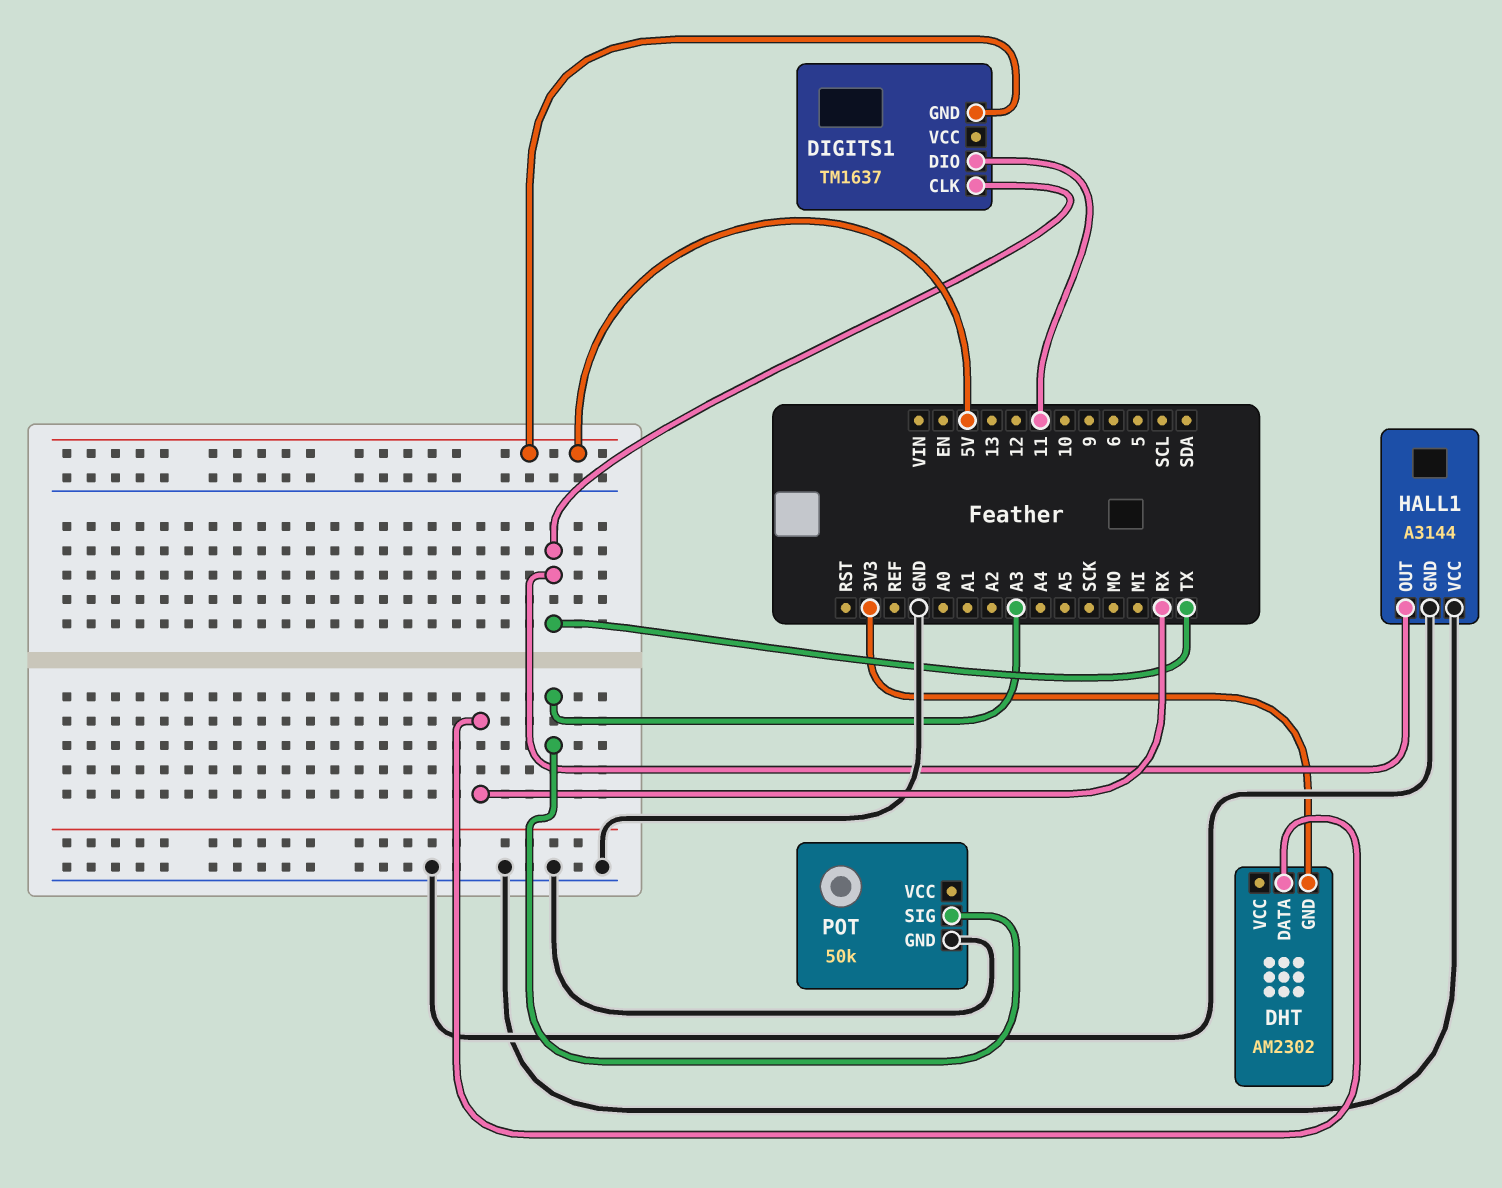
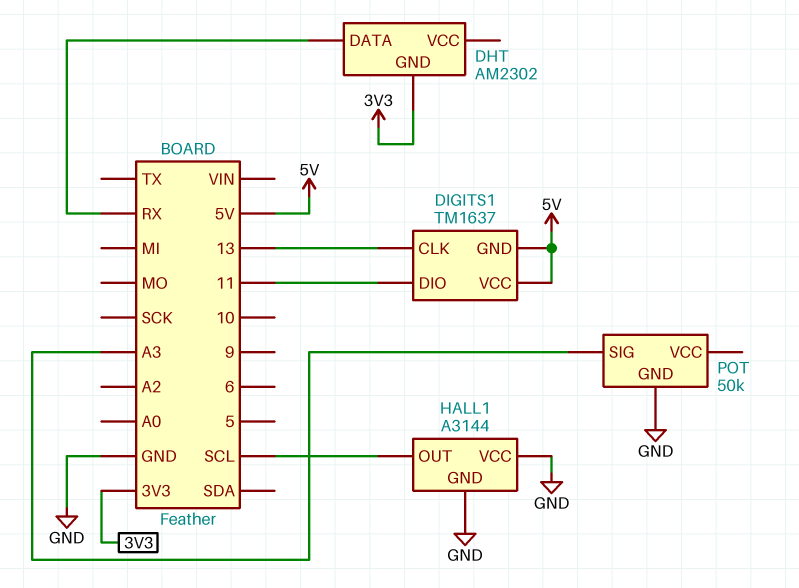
DIGITS1 pin CLK: TX -> 13
DIGITS1 pin VCC: none -> 5V
HALL1 pin OUT: TX -> SCL

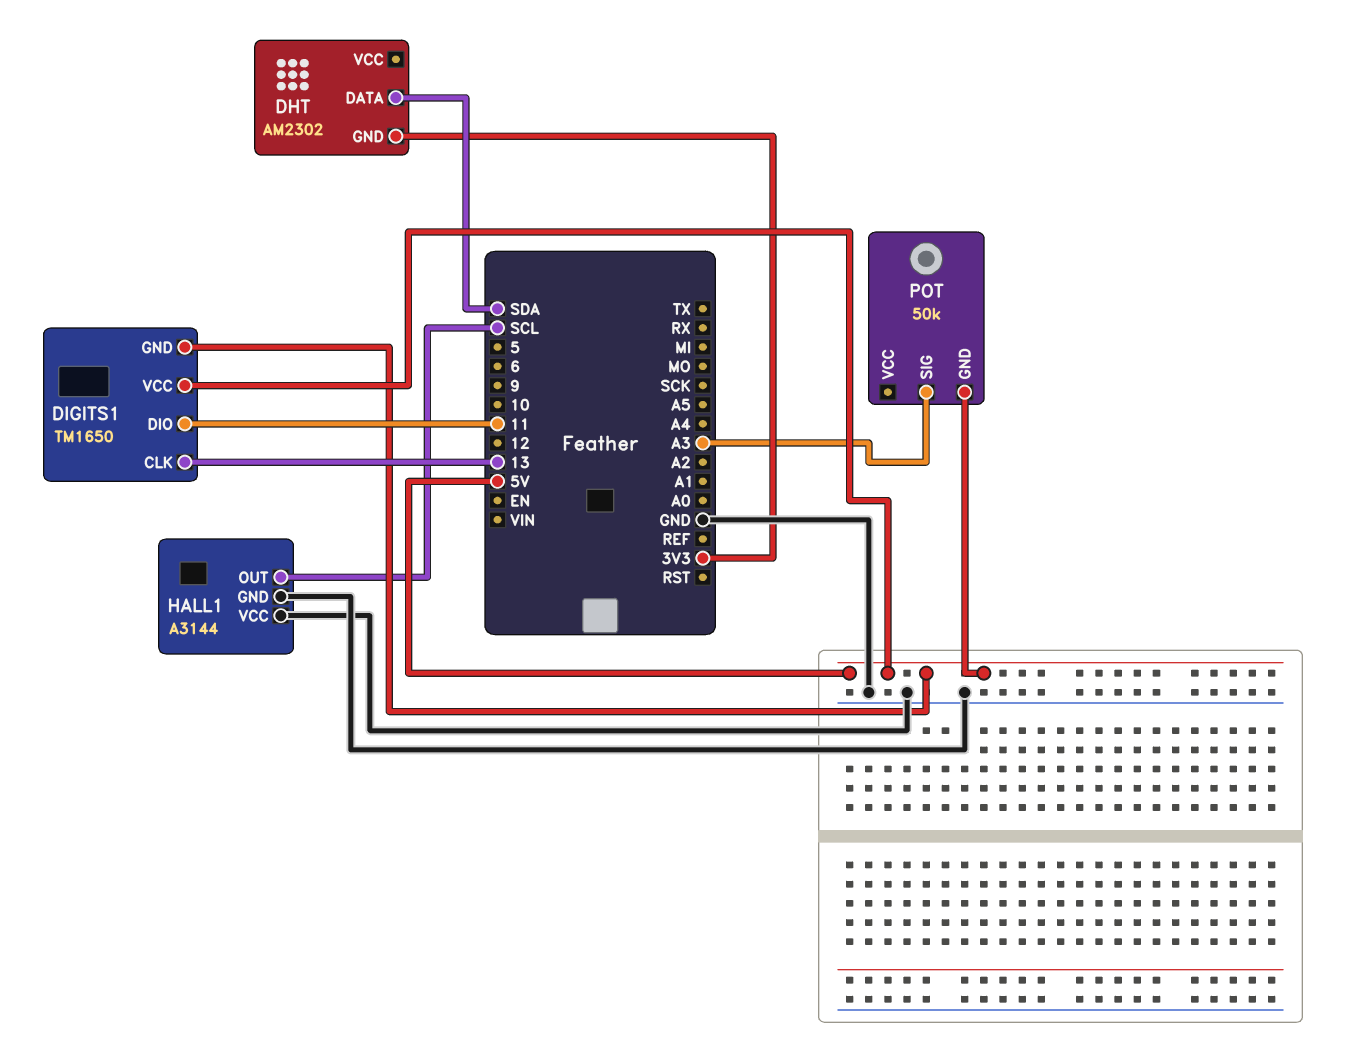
DHT pin DATA: RX -> SDA
DIGITS1: TM1637 -> TM1650
POT pin GND: GND -> 5V

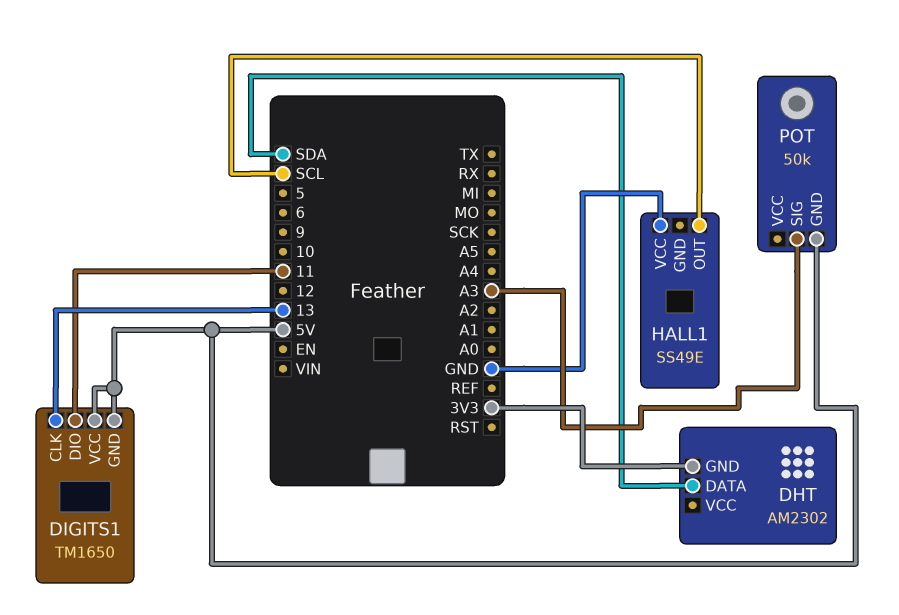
HALL1: A3144 -> SS49E
HALL1 pin GND: GND -> none

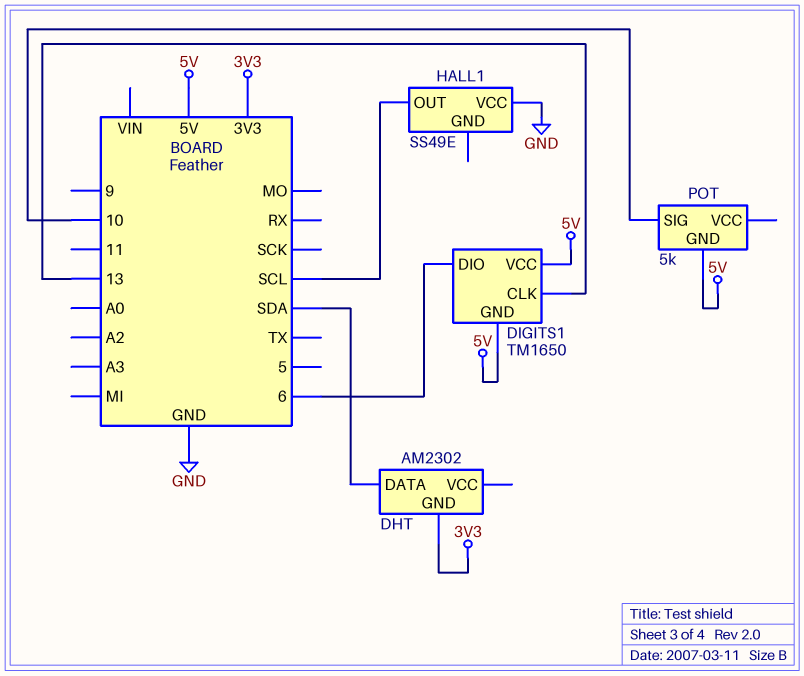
DIGITS1 pin DIO: 11 -> 6
POT: 50k -> 5k
POT pin SIG: A3 -> 10

